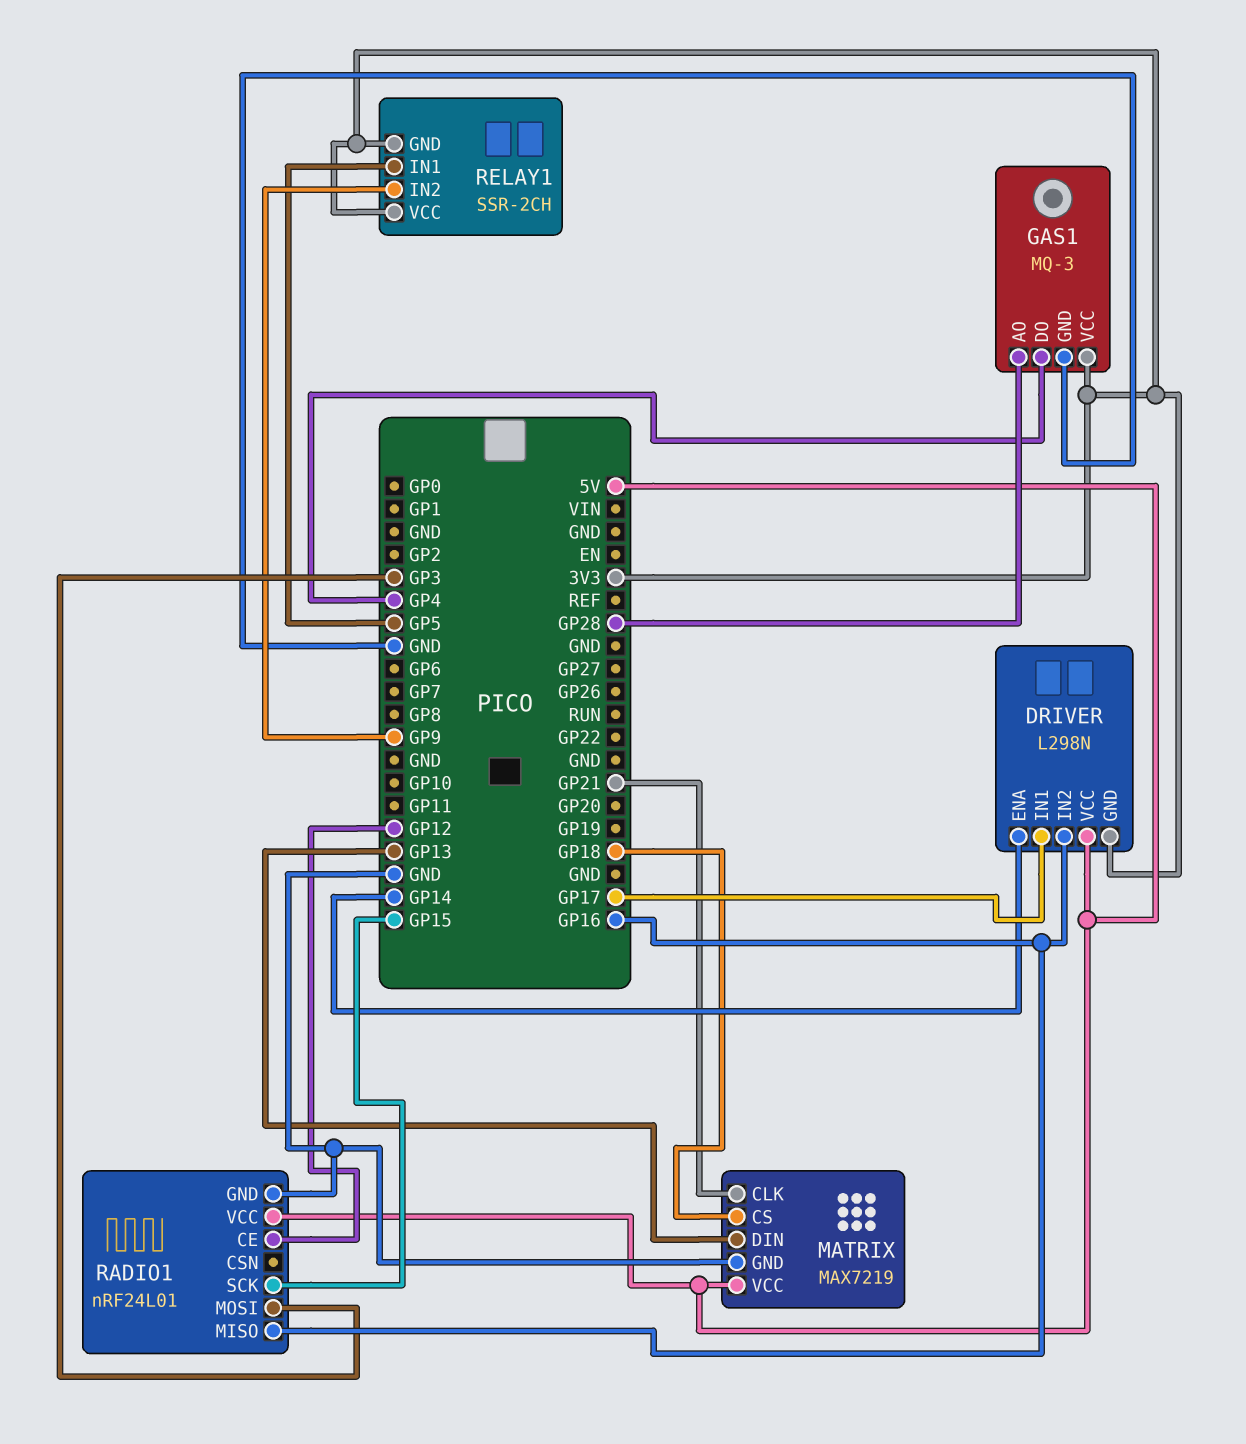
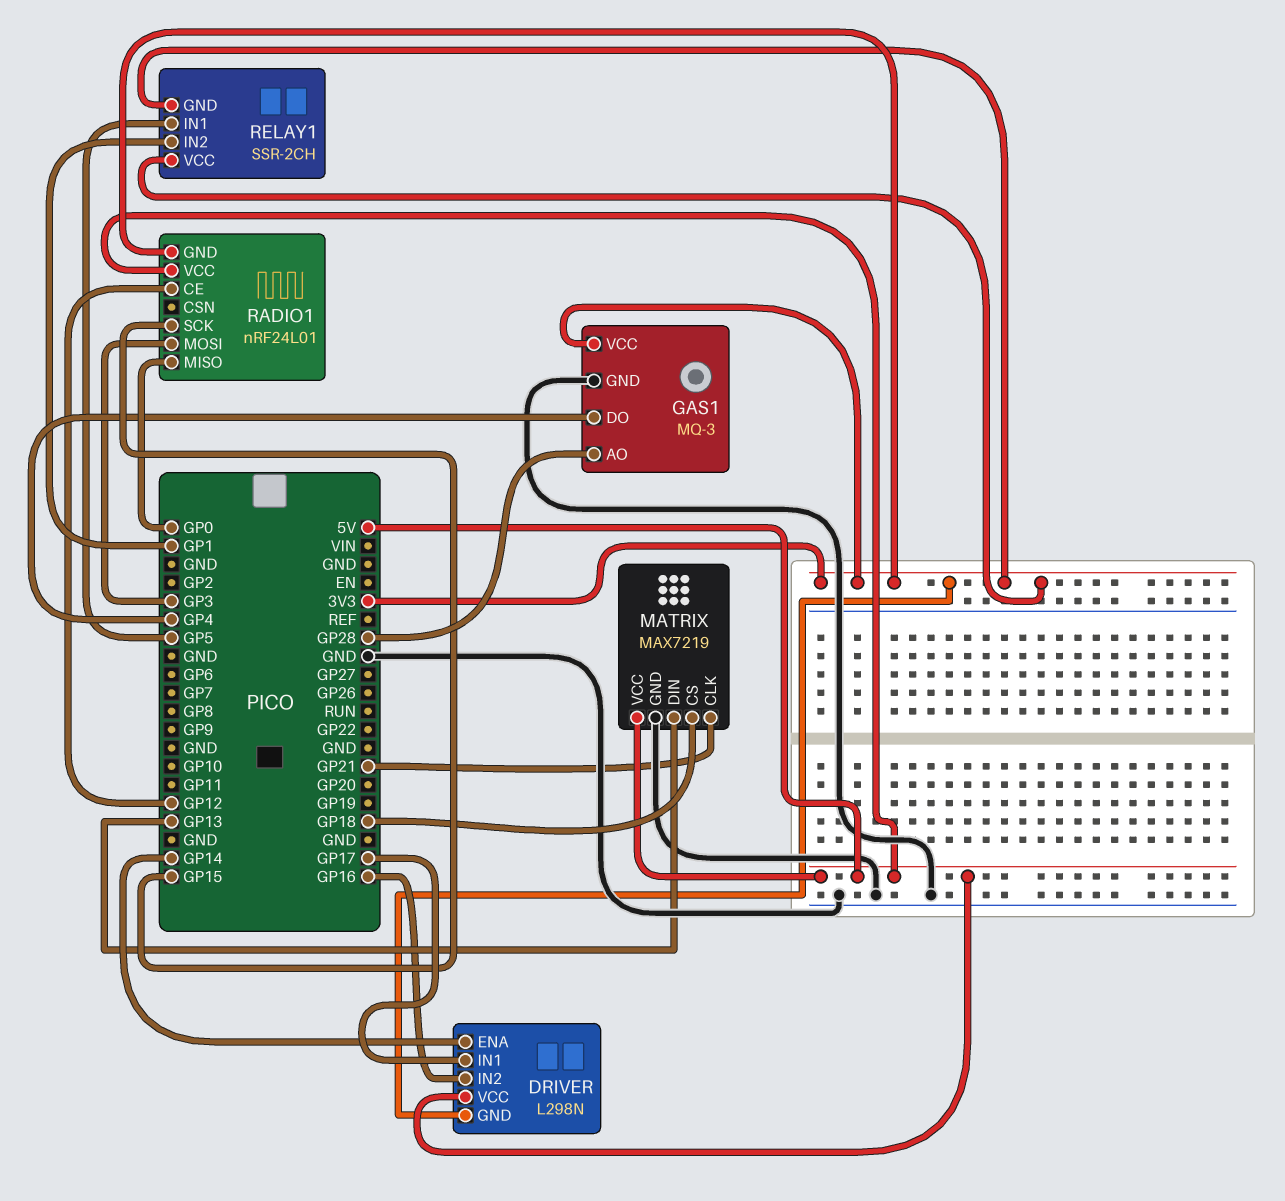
RADIO1 pin GND: GND -> 3V3
RADIO1 pin MISO: GP16 -> GP0
RELAY1 pin IN2: GP9 -> GP1

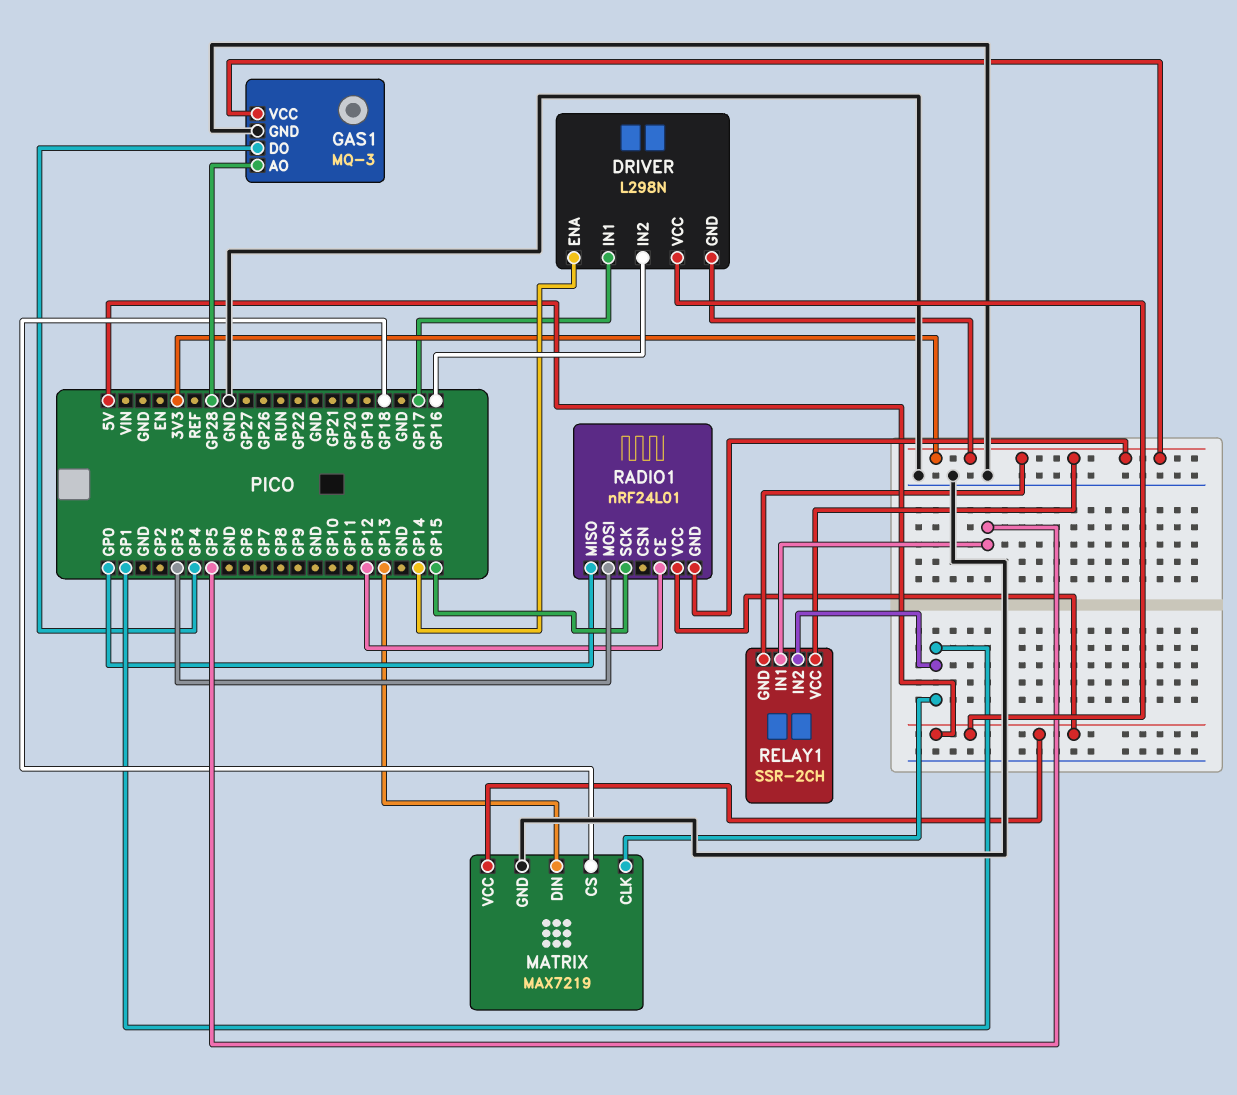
MATRIX pin CLK: GP21 -> GP1

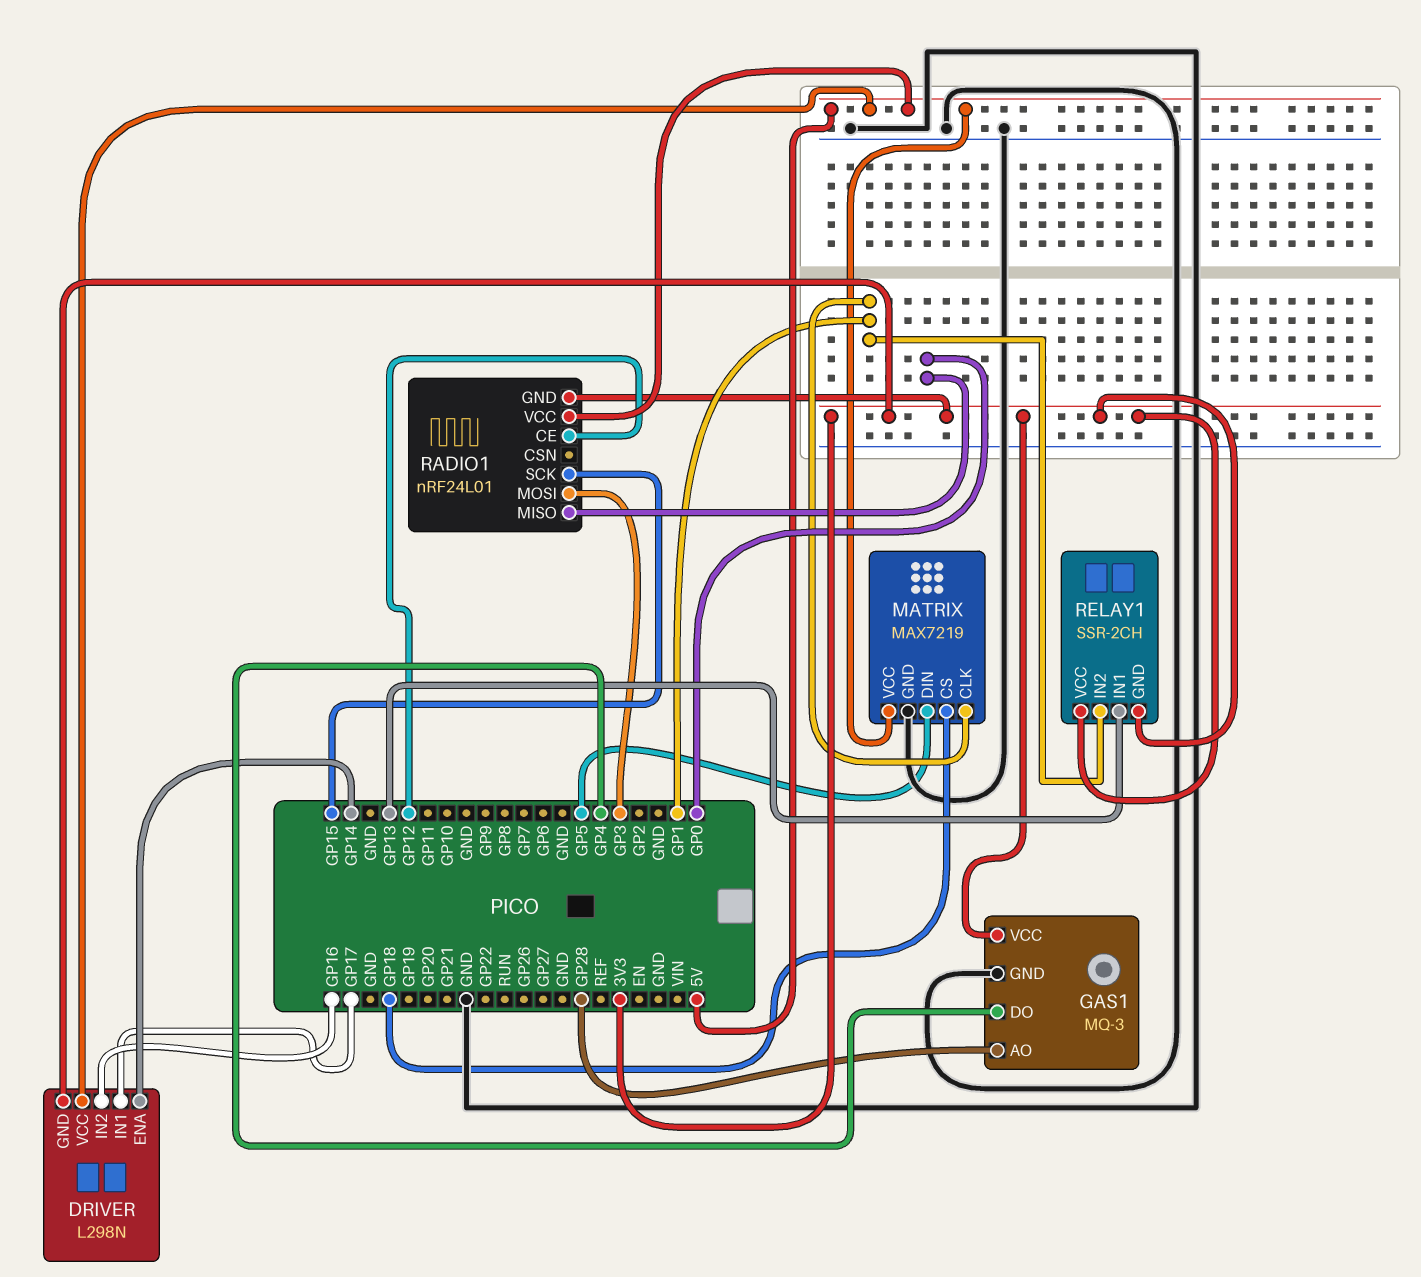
MATRIX pin DIN: GP13 -> GP5
RELAY1 pin IN1: GP5 -> GP13

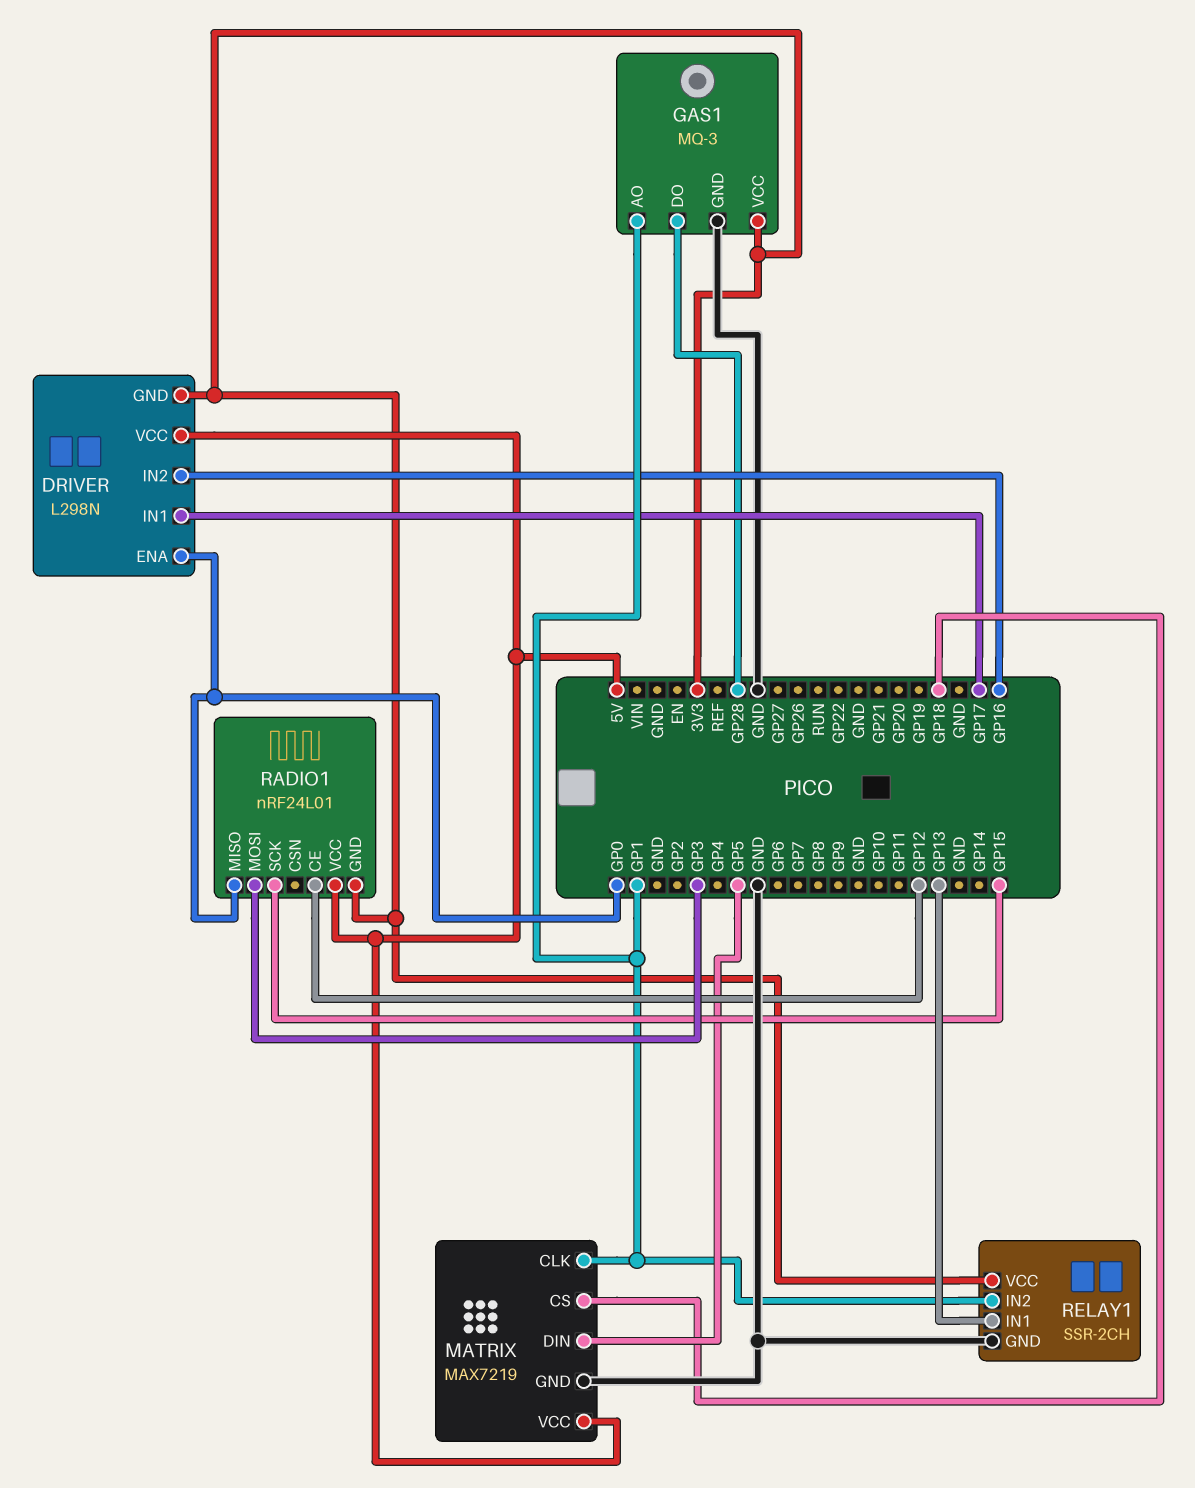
DRIVER pin ENA: GP14 -> GP0
GAS1 pin AO: GP28 -> GP1
GAS1 pin DO: GP4 -> GP28
RELAY1 pin GND: 3V3 -> GND

